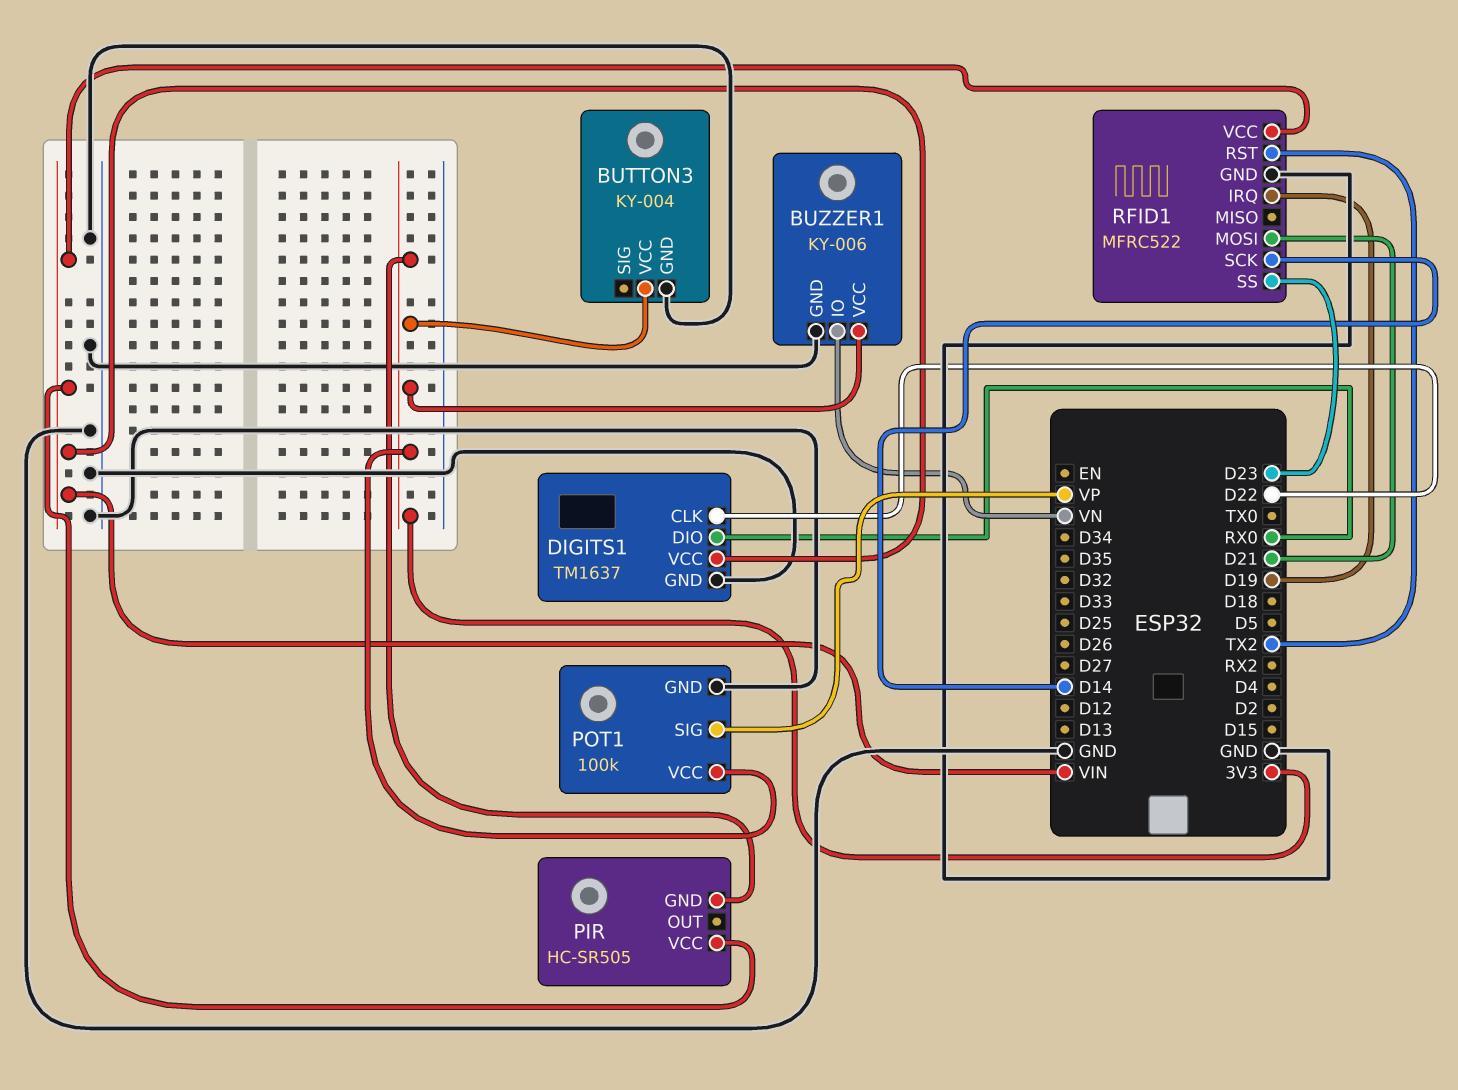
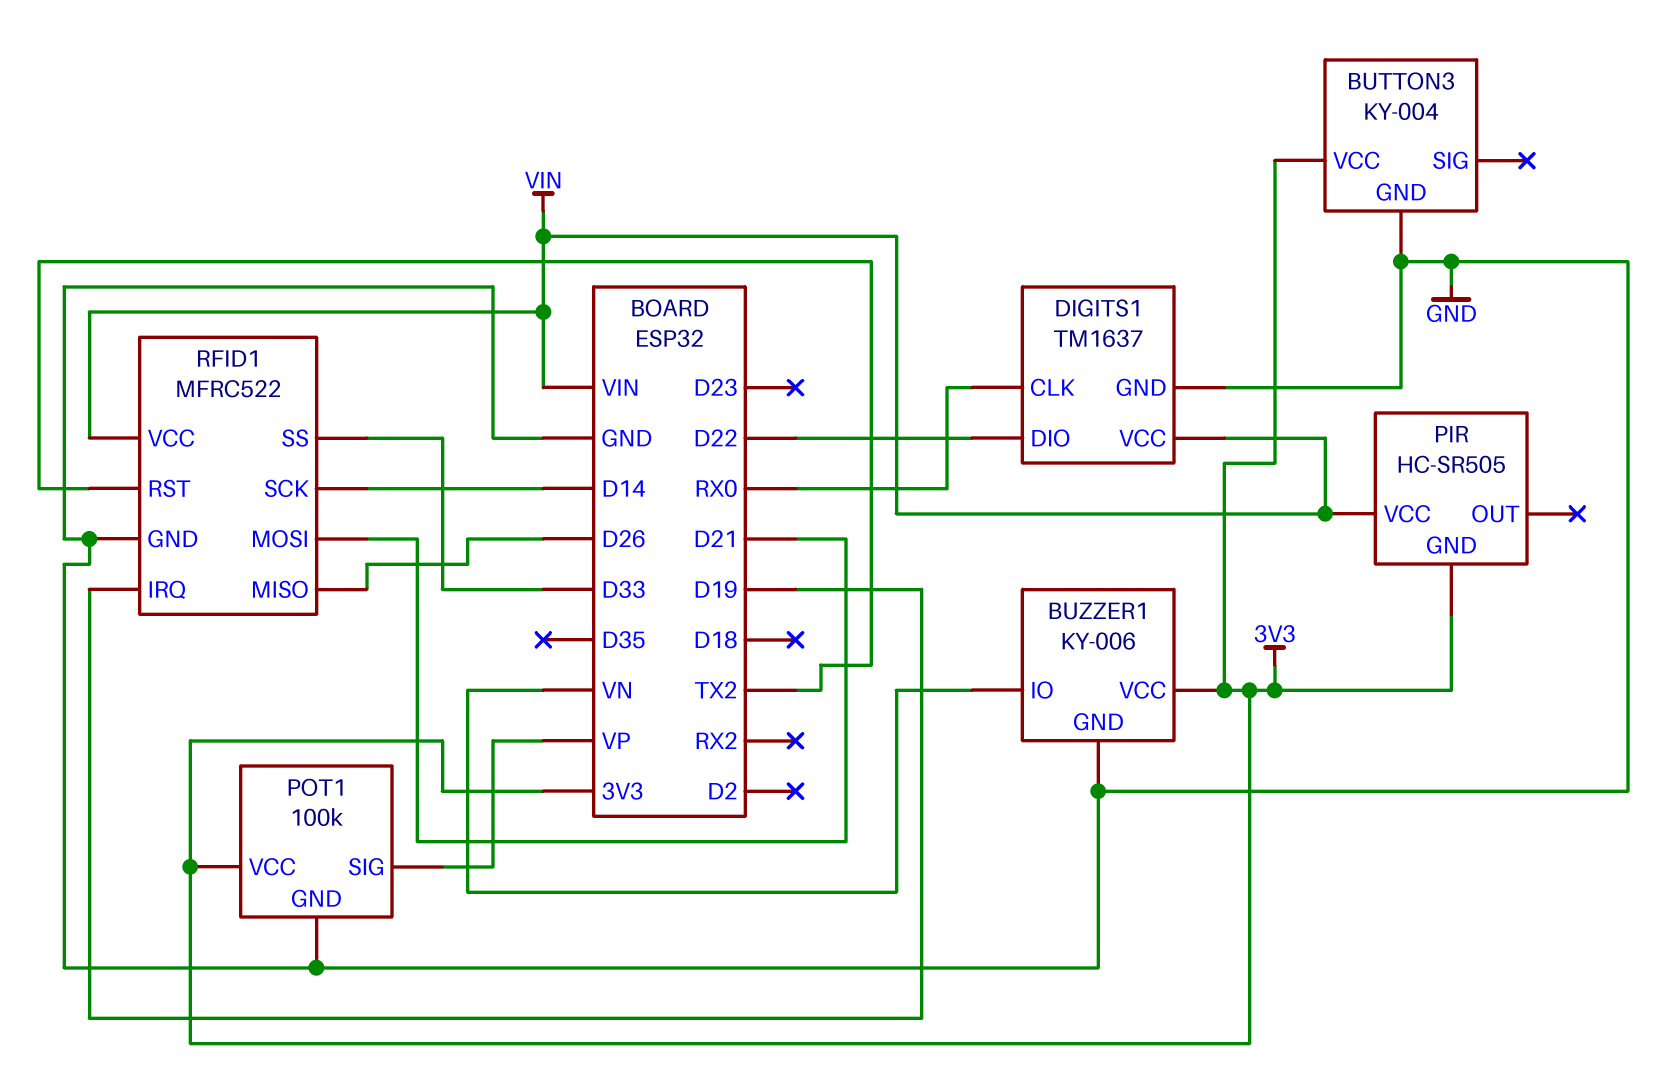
DIGITS1 pin CLK: D22 -> RX0
DIGITS1 pin DIO: RX0 -> D22
RFID1 pin MISO: none -> D26
RFID1 pin SS: D23 -> D33

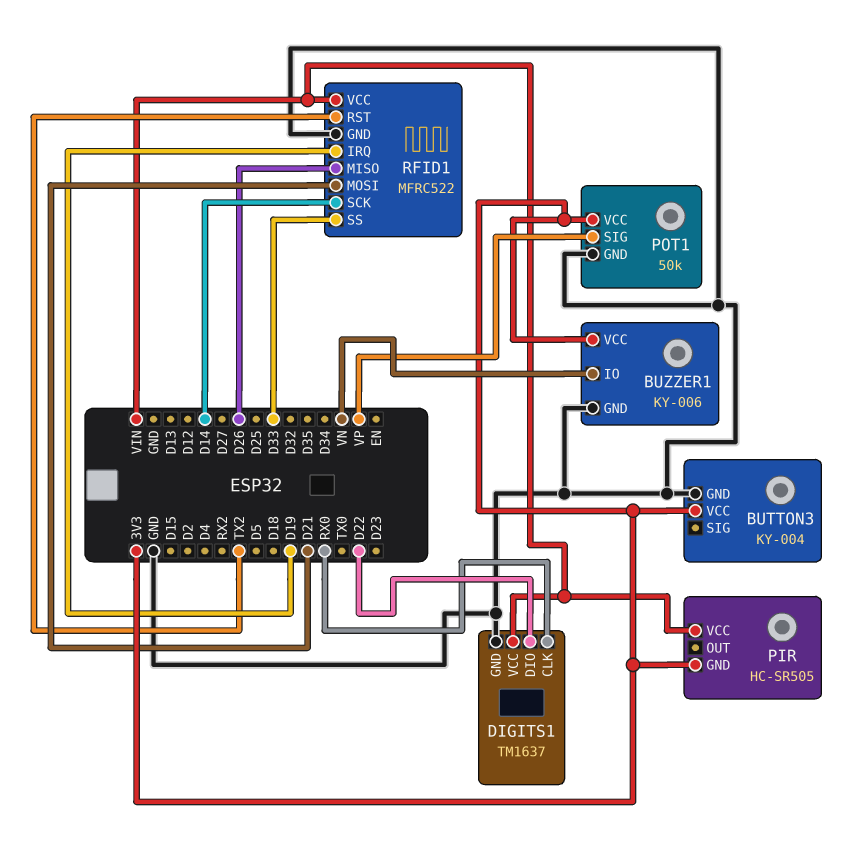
POT1: 100k -> 50k

